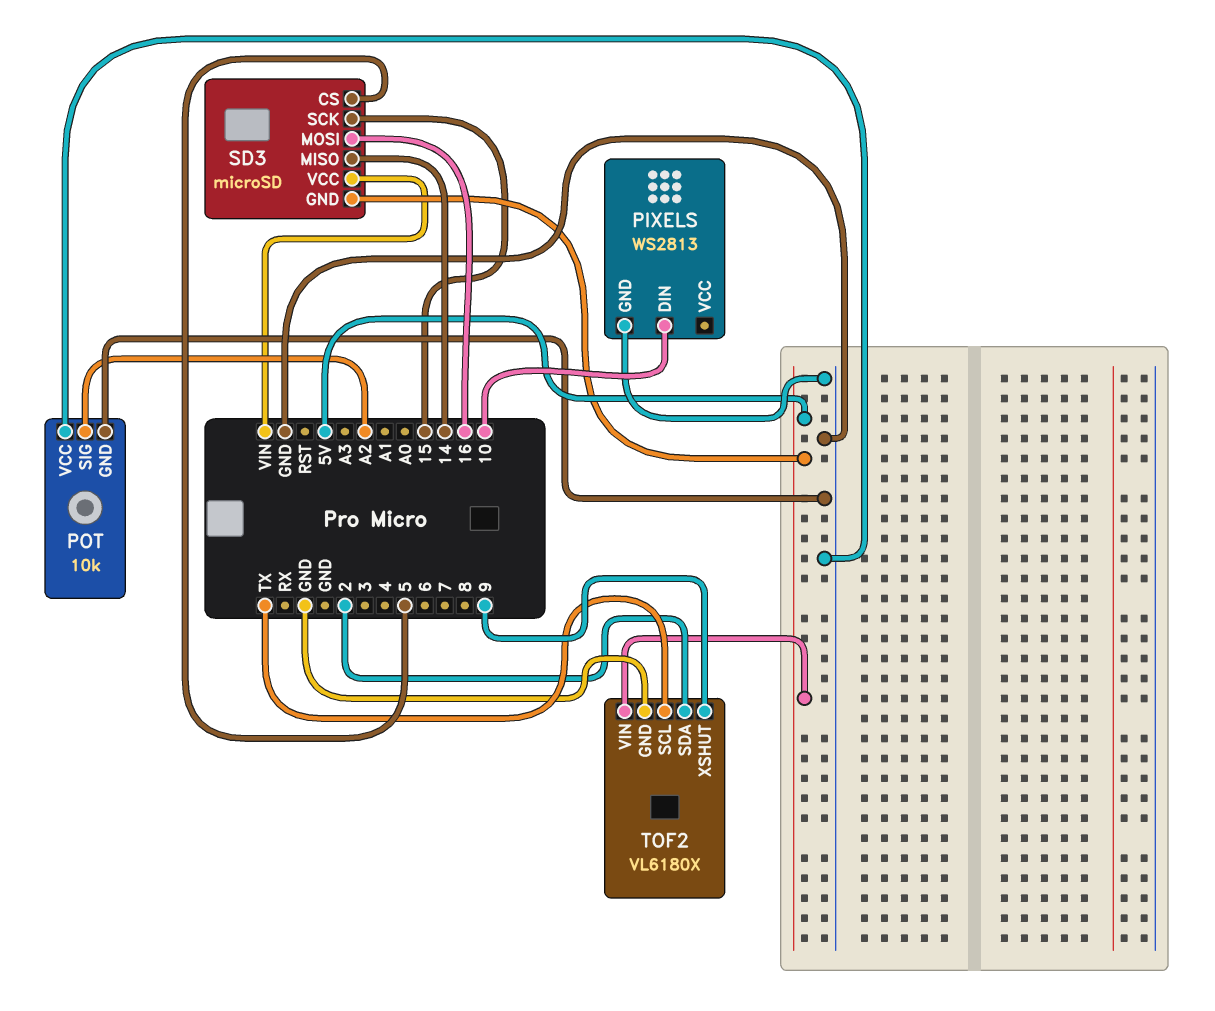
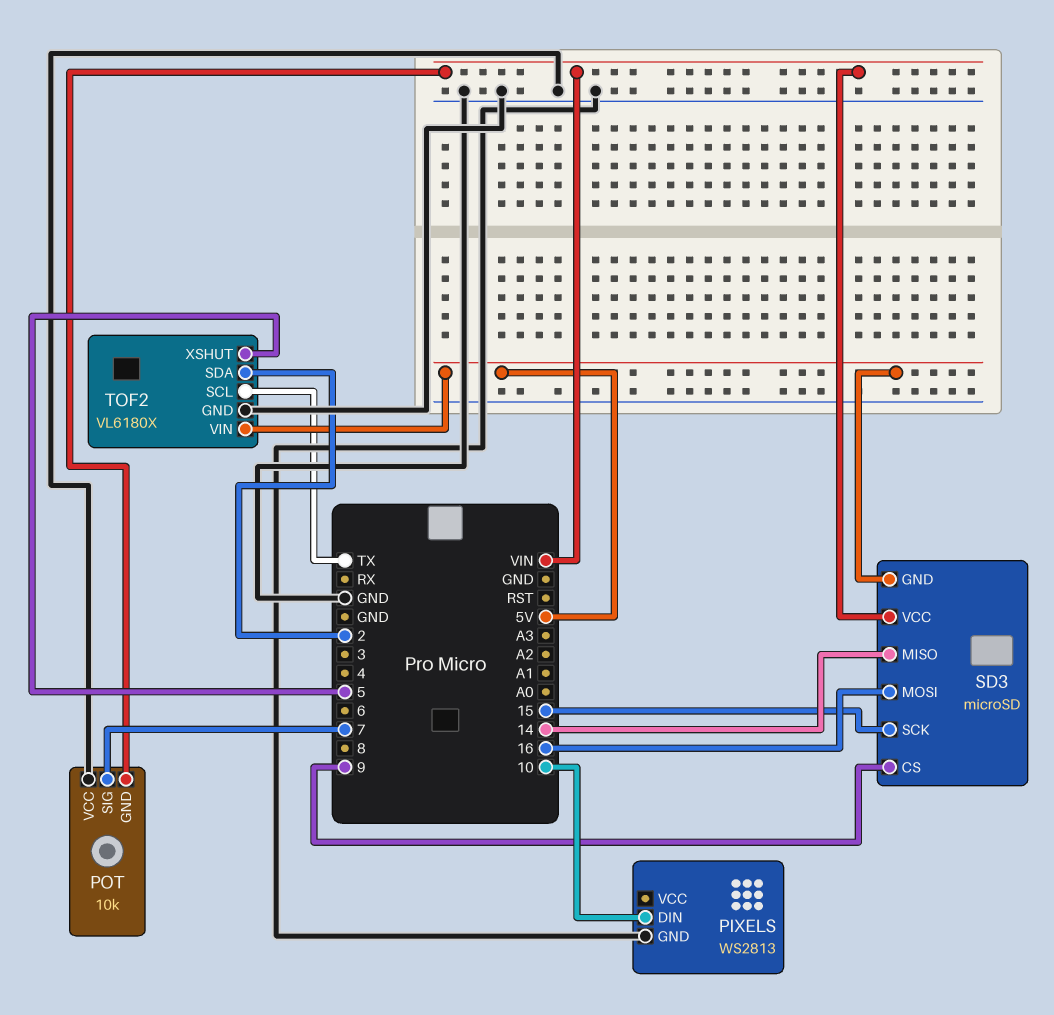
POT pin GND: GND -> VIN
POT pin SIG: A2 -> 7
SD3 pin CS: 5 -> 9
TOF2 pin XSHUT: 9 -> 5

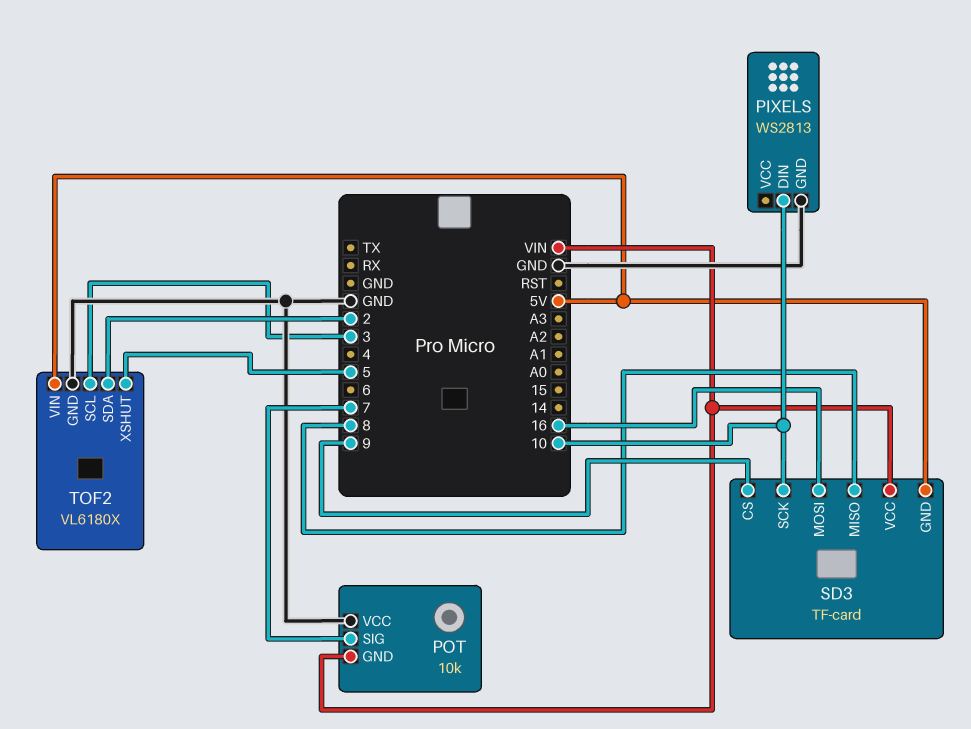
SD3: microSD -> TF-card
SD3 pin MISO: 14 -> 8
SD3 pin SCK: 15 -> 10
TOF2 pin SCL: TX -> 3

